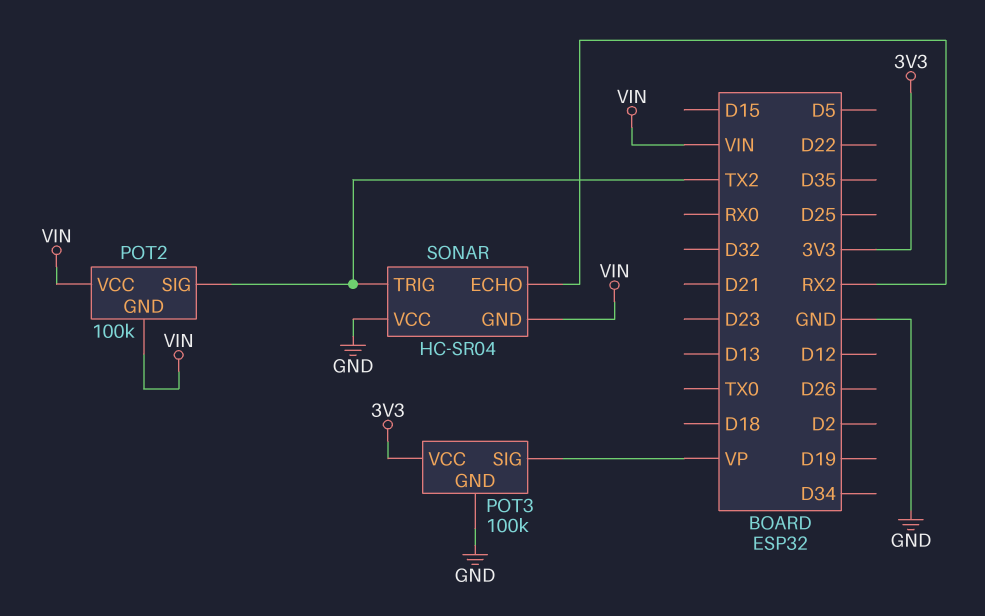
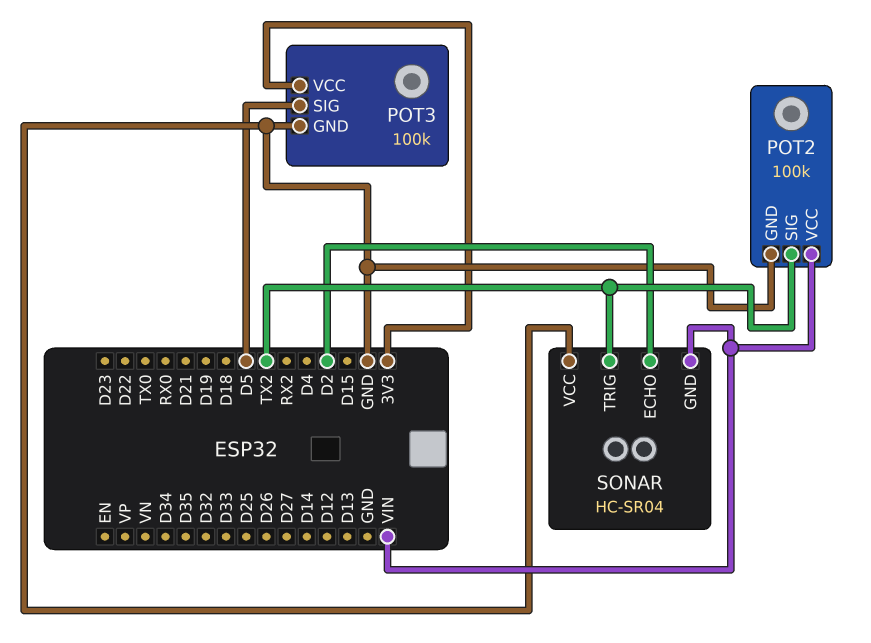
POT2 pin GND: VIN -> GND
POT3 pin SIG: VP -> D5
SONAR pin ECHO: RX2 -> D2

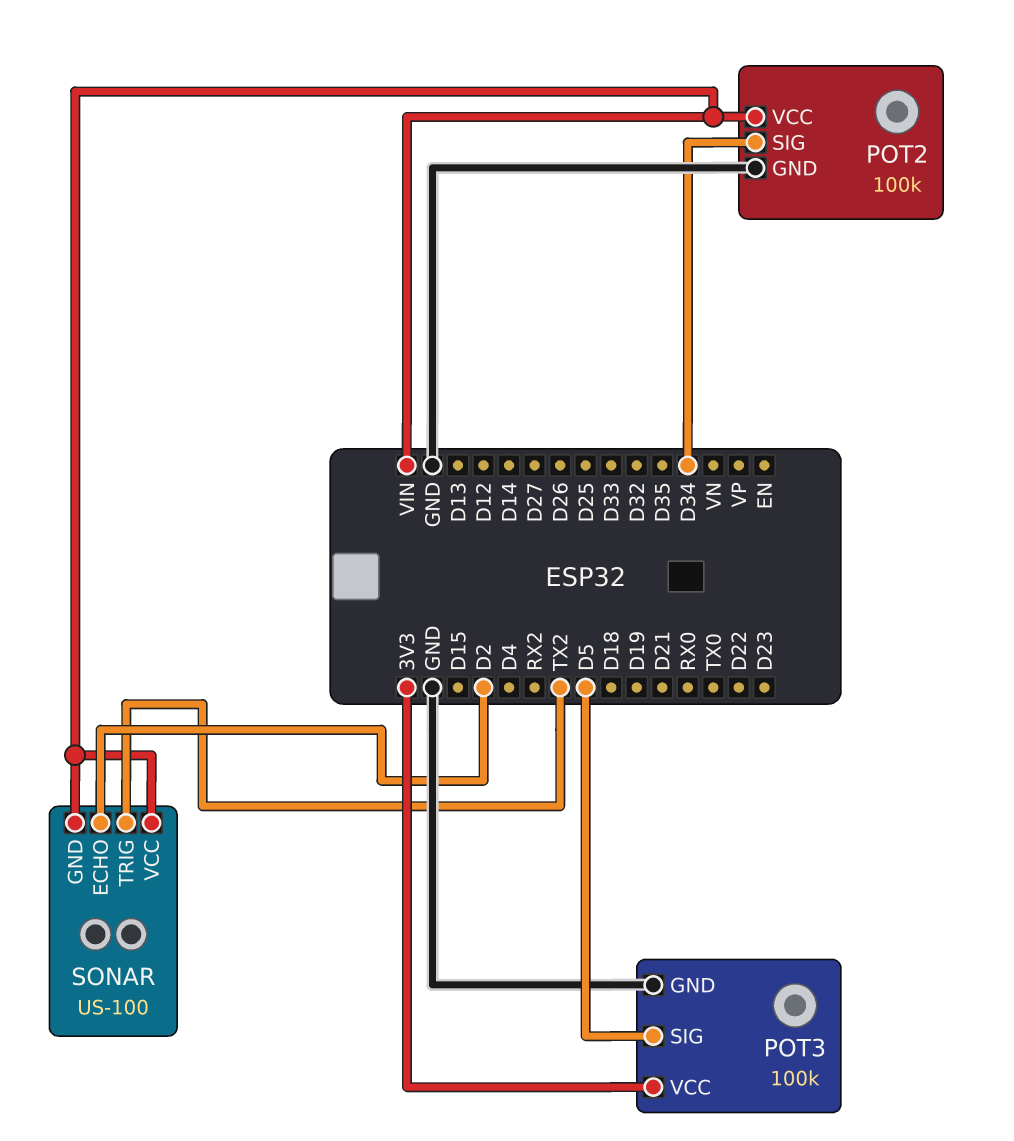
POT2 pin SIG: TX2 -> D34
SONAR: HC-SR04 -> US-100
SONAR pin VCC: GND -> VIN

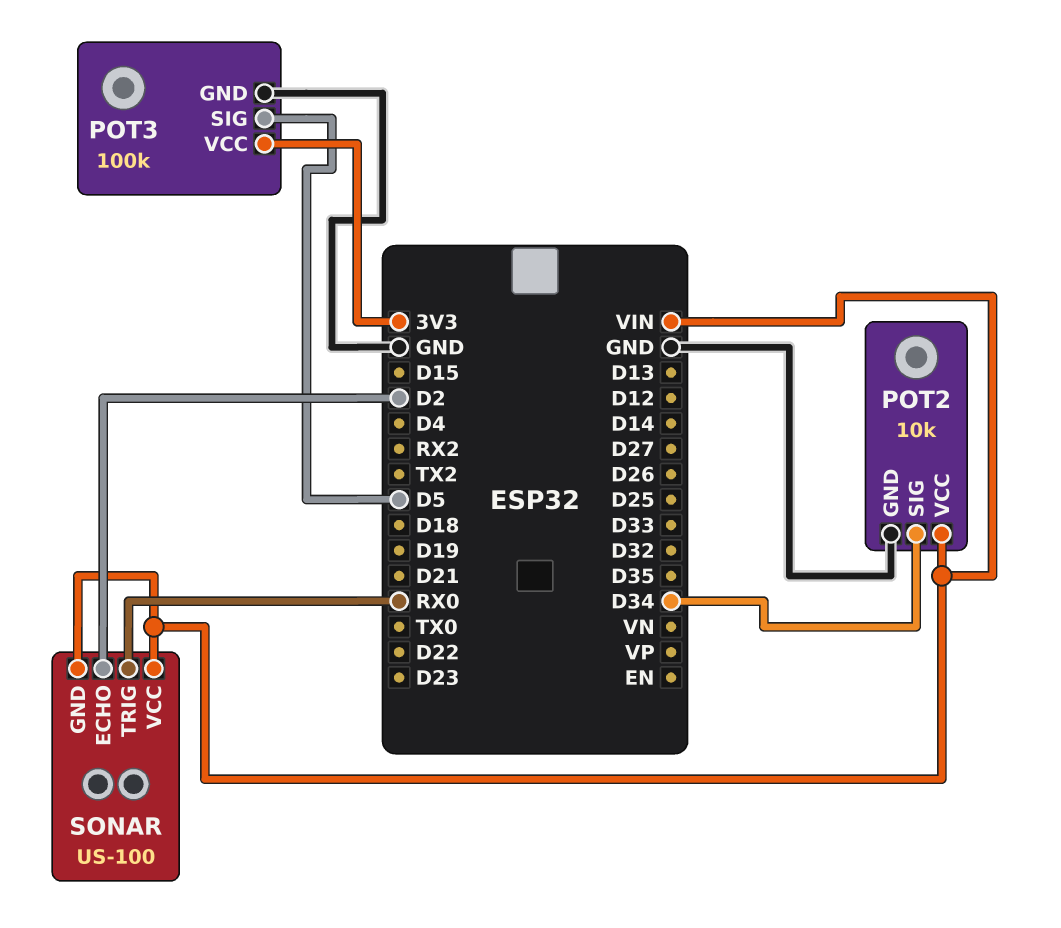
POT2: 100k -> 10k
SONAR pin TRIG: TX2 -> RX0

